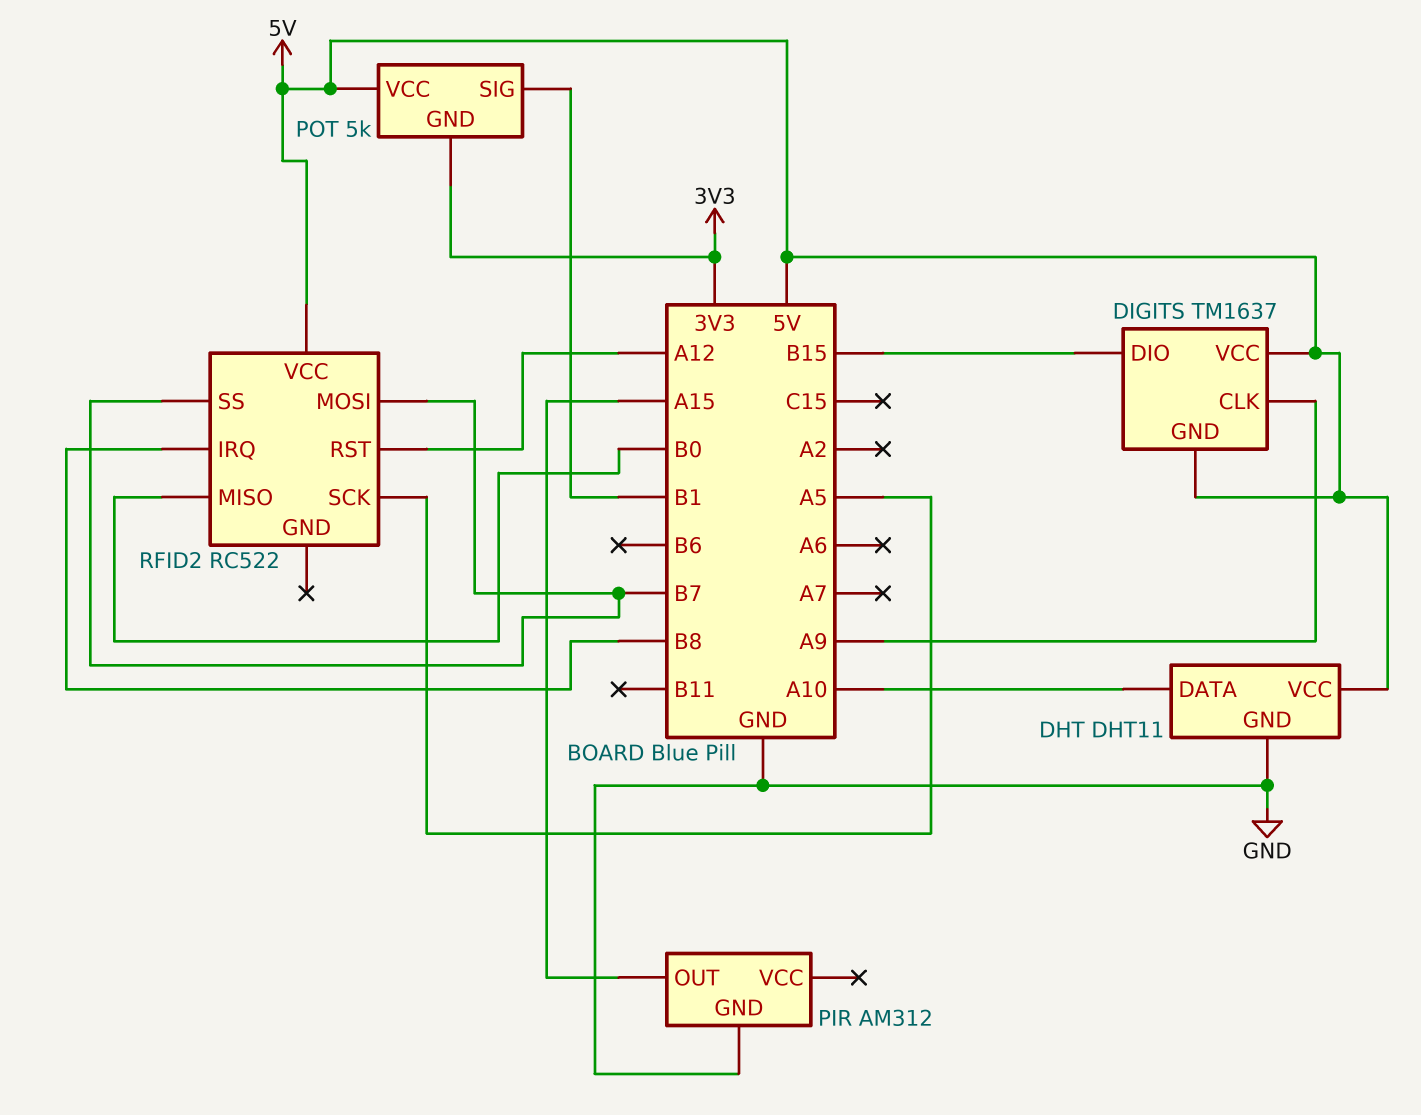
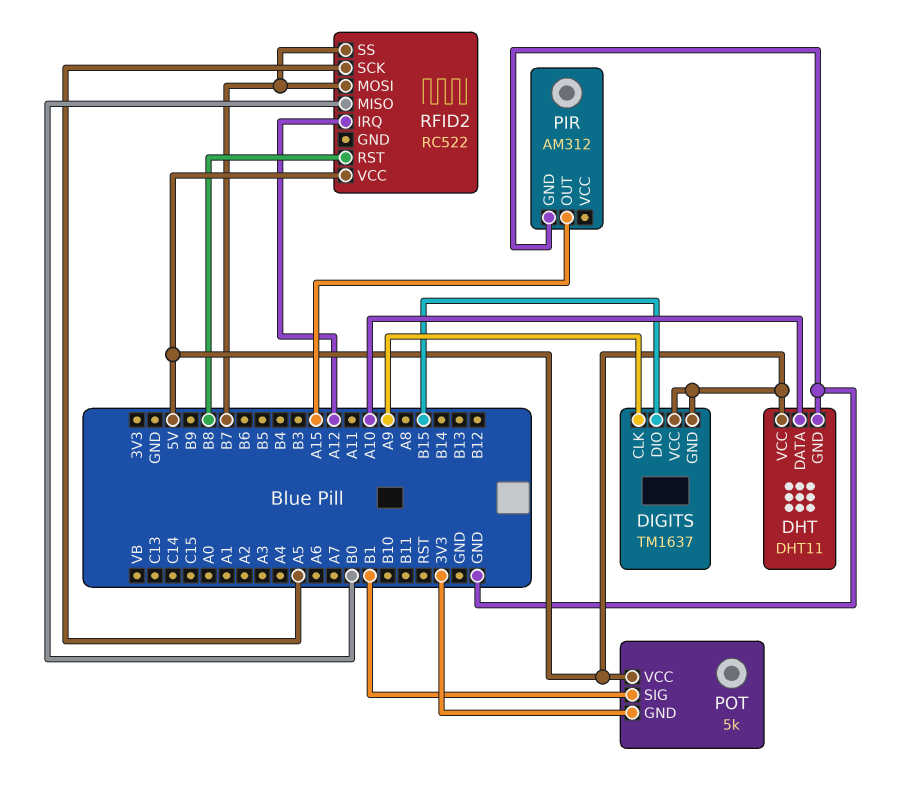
RFID2 pin IRQ: B8 -> A12
RFID2 pin RST: A12 -> B8

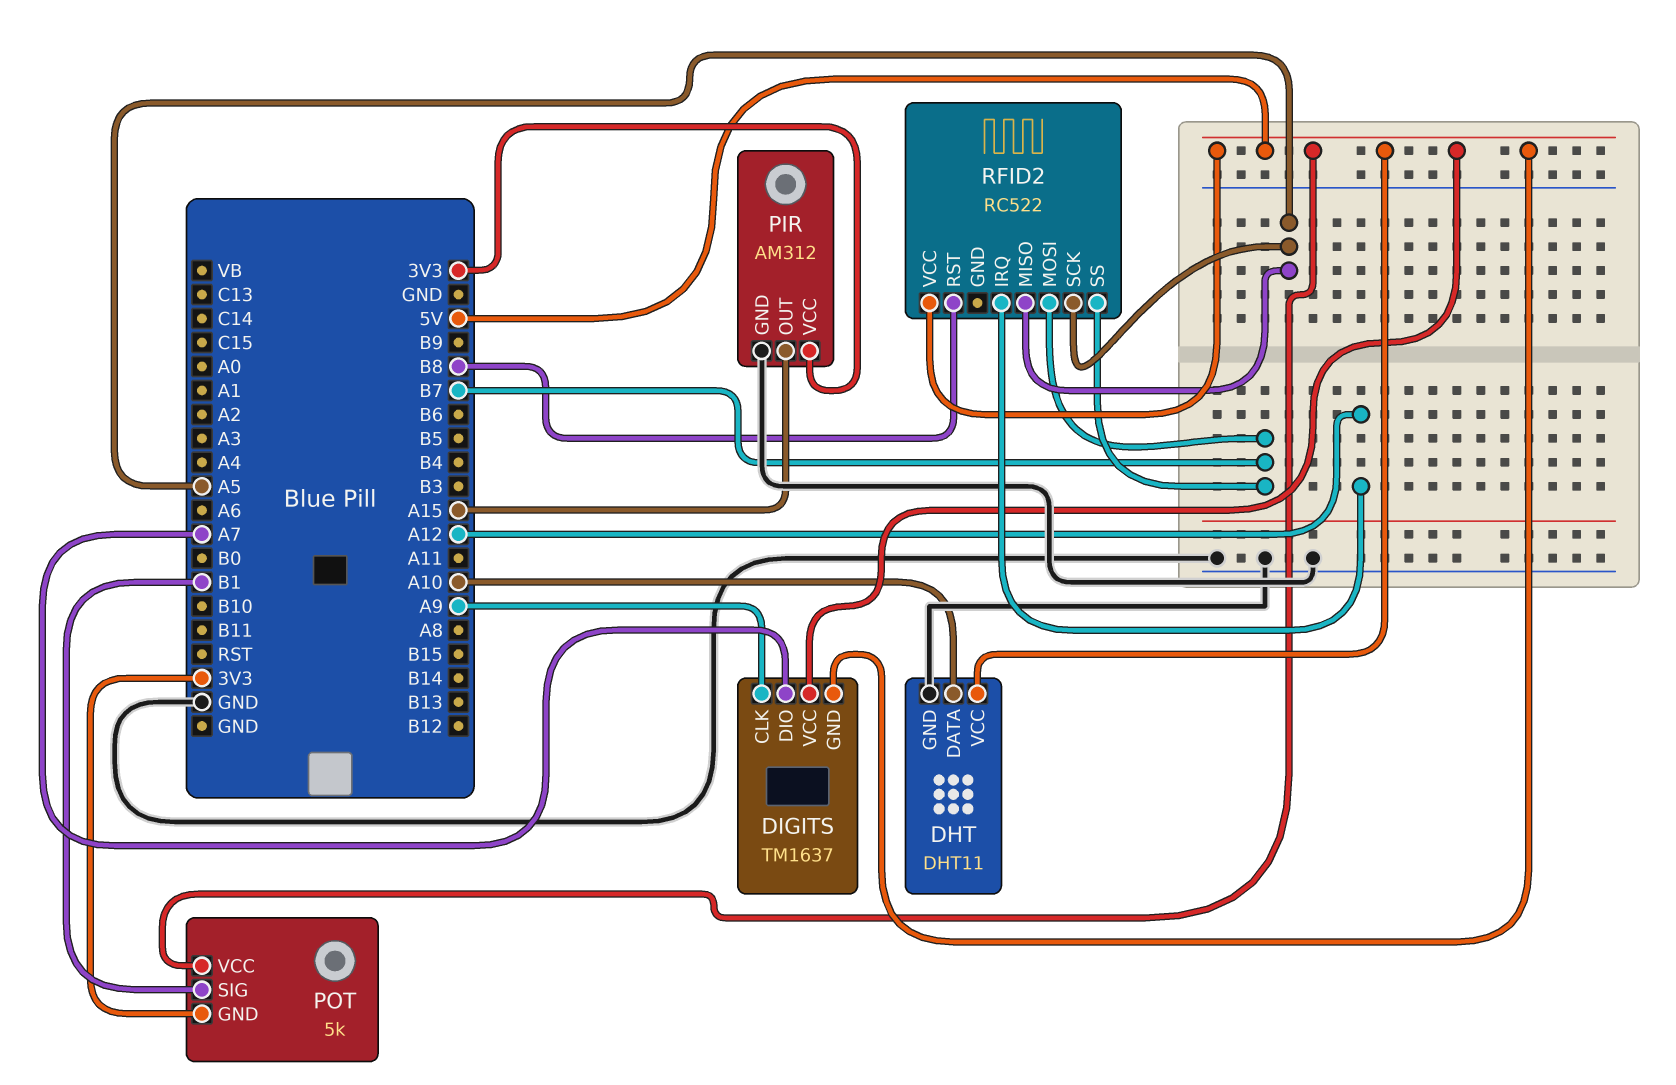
DIGITS pin DIO: B15 -> A7
PIR pin VCC: none -> 3V3
RFID2 pin MISO: B0 -> A5

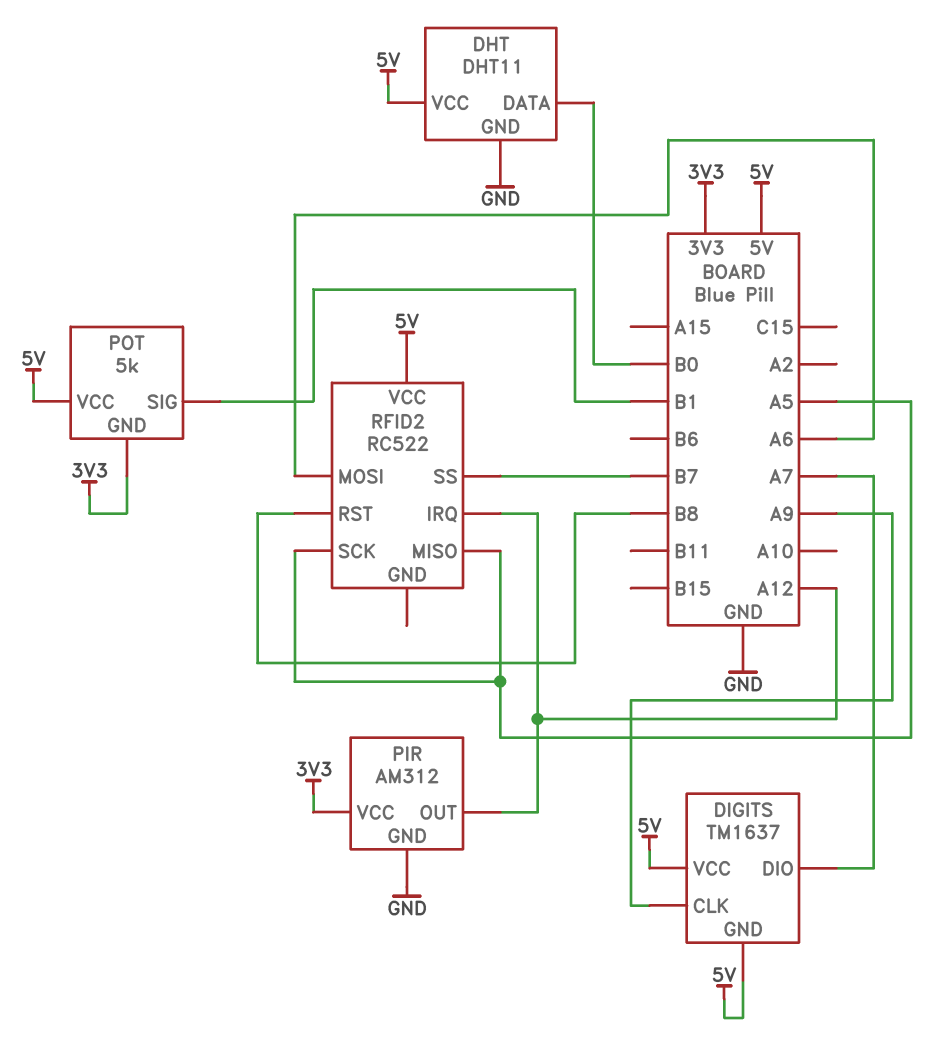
DHT pin DATA: A10 -> B0
PIR pin OUT: A15 -> A12
RFID2 pin MOSI: B7 -> A6

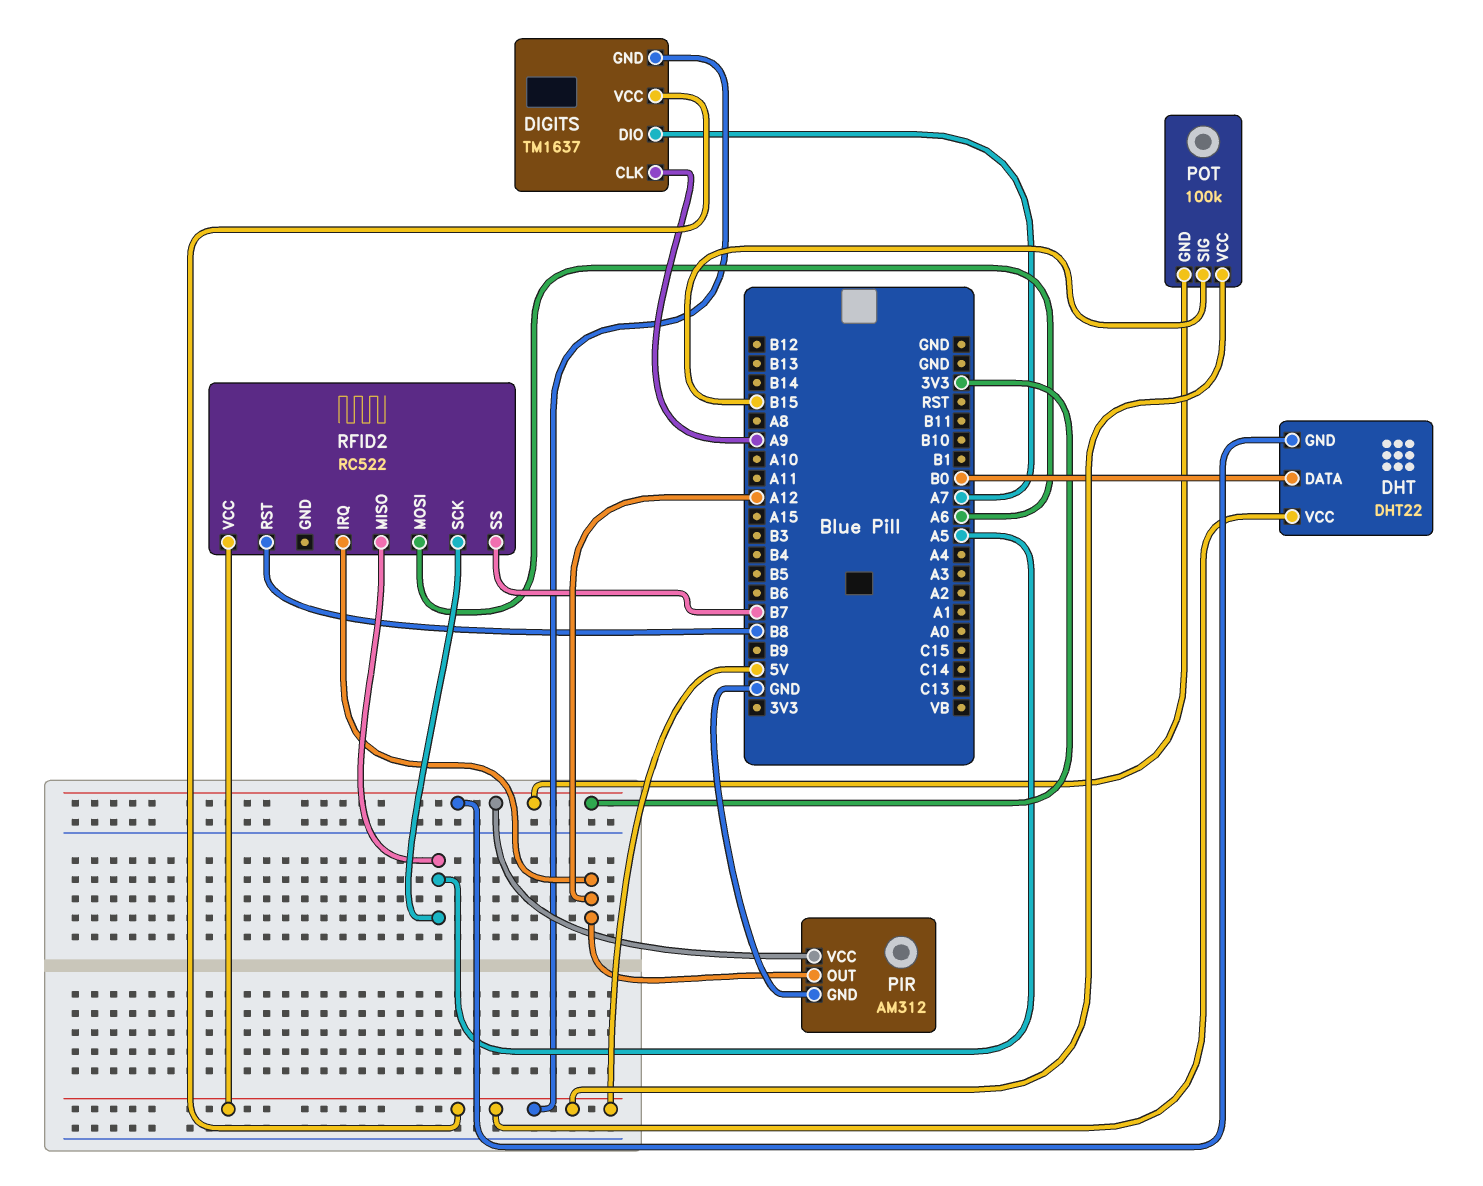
DHT: DHT11 -> DHT22
DHT pin GND: GND -> 3V3
POT: 5k -> 100k
POT pin SIG: B1 -> B15

